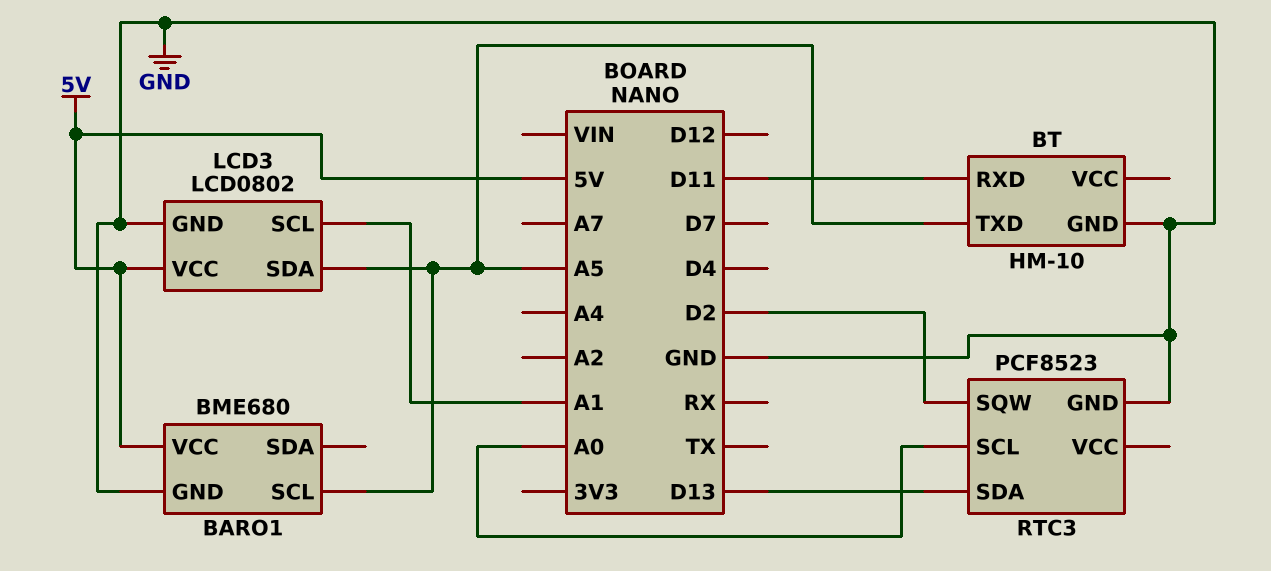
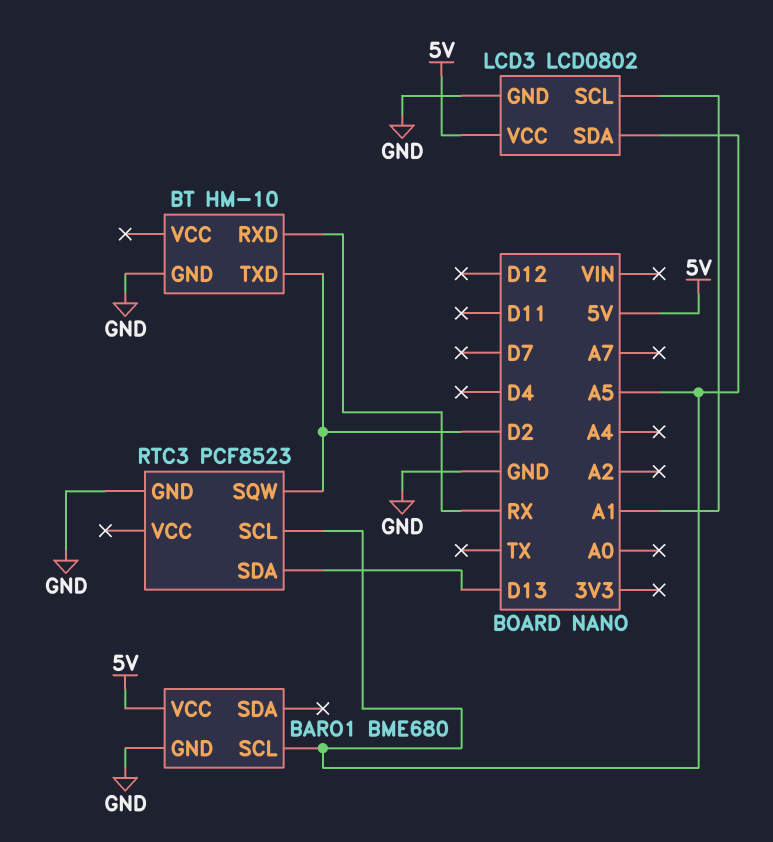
BT pin RXD: D11 -> RX
BT pin TXD: A5 -> D2
RTC3 pin SCL: A0 -> A5

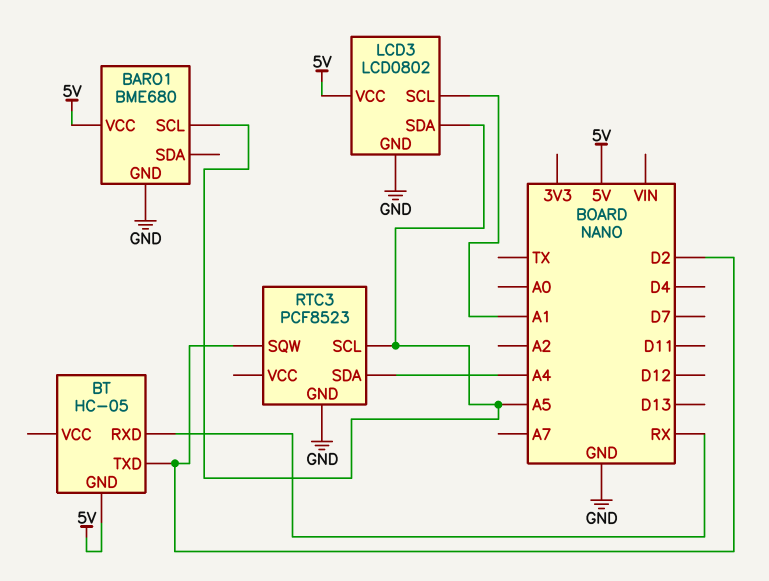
BT: HM-10 -> HC-05
BT pin GND: GND -> 5V
RTC3 pin SDA: D13 -> A4

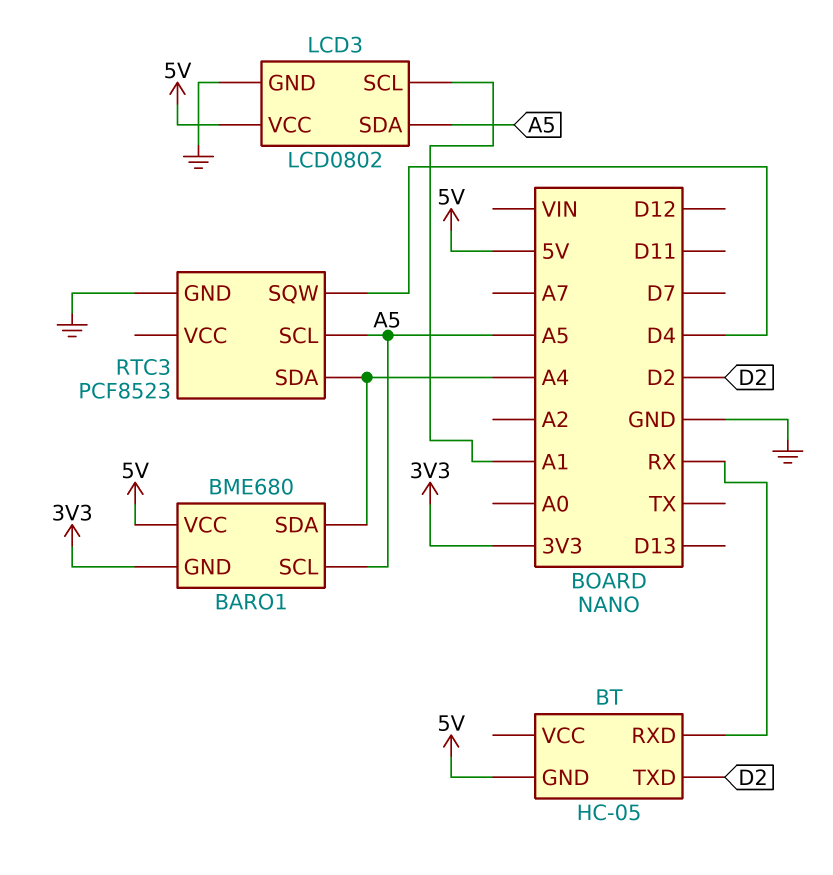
BARO1 pin GND: GND -> 3V3
BARO1 pin SDA: none -> A4
RTC3 pin SQW: D2 -> D4

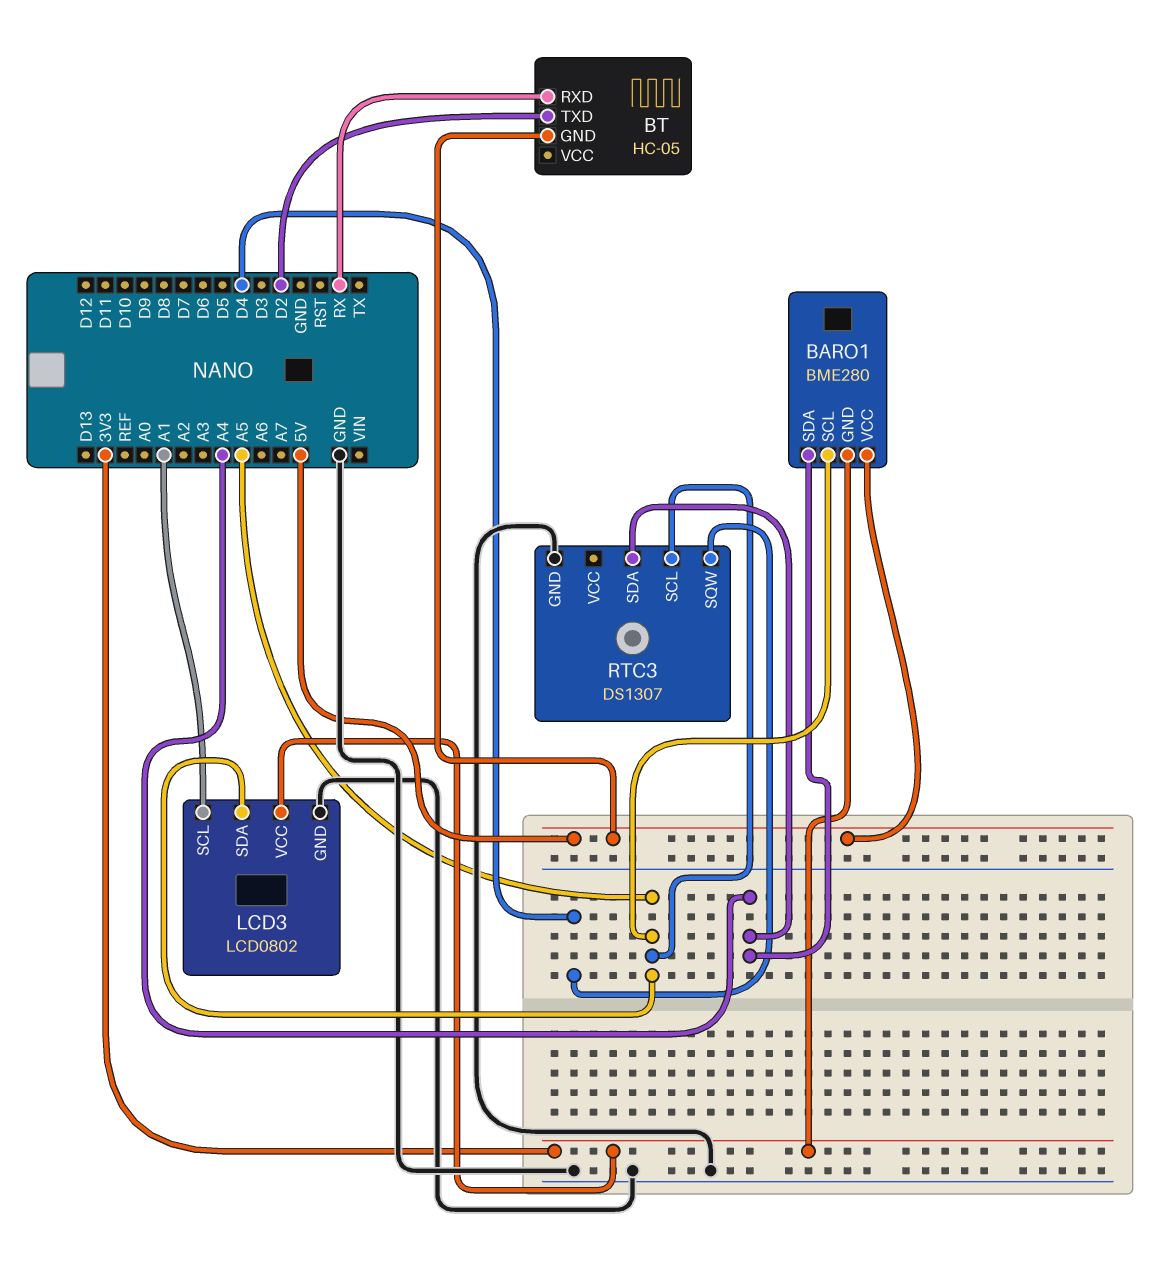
BARO1: BME680 -> BME280
LCD3 pin VCC: 5V -> 3V3
RTC3: PCF8523 -> DS1307

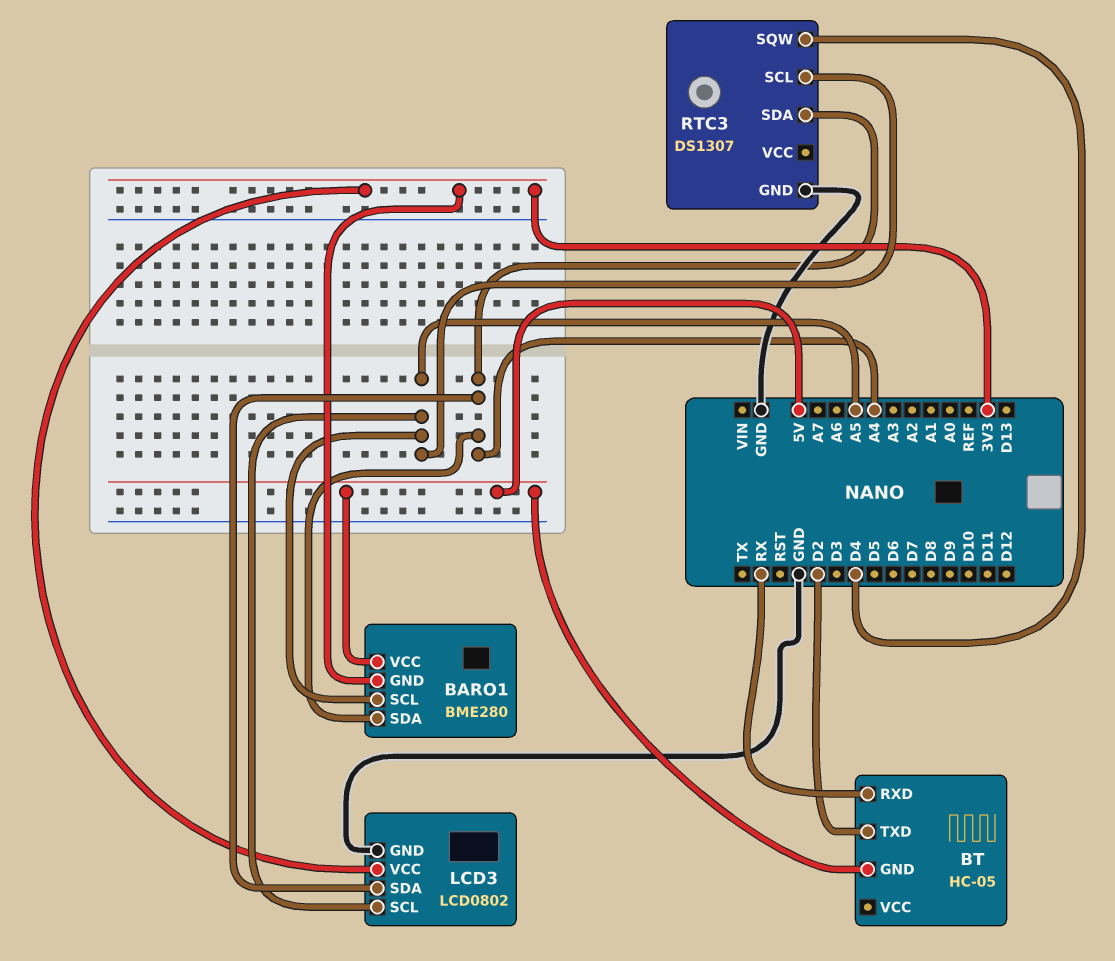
LCD3 pin SCL: A1 -> A5
LCD3 pin SDA: A5 -> A4

